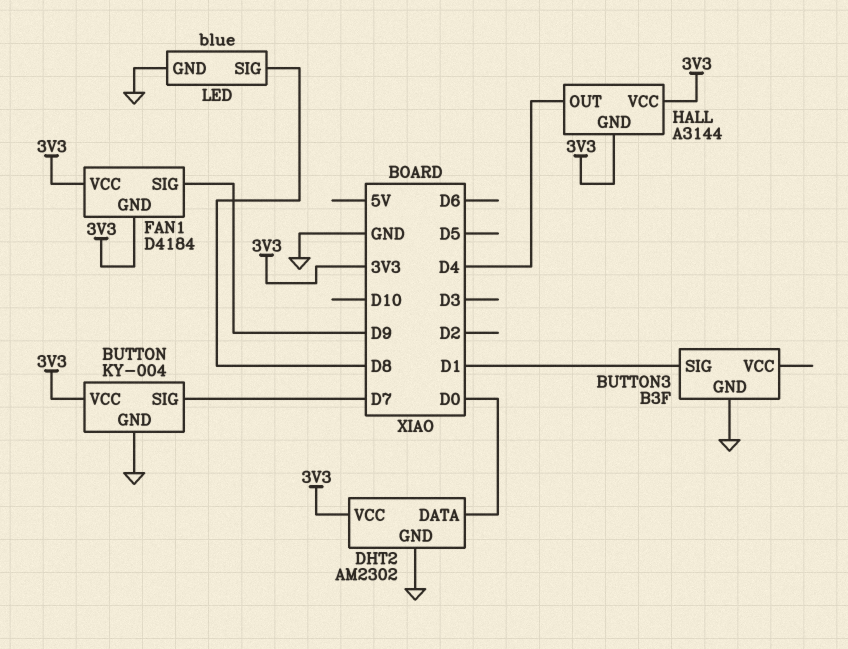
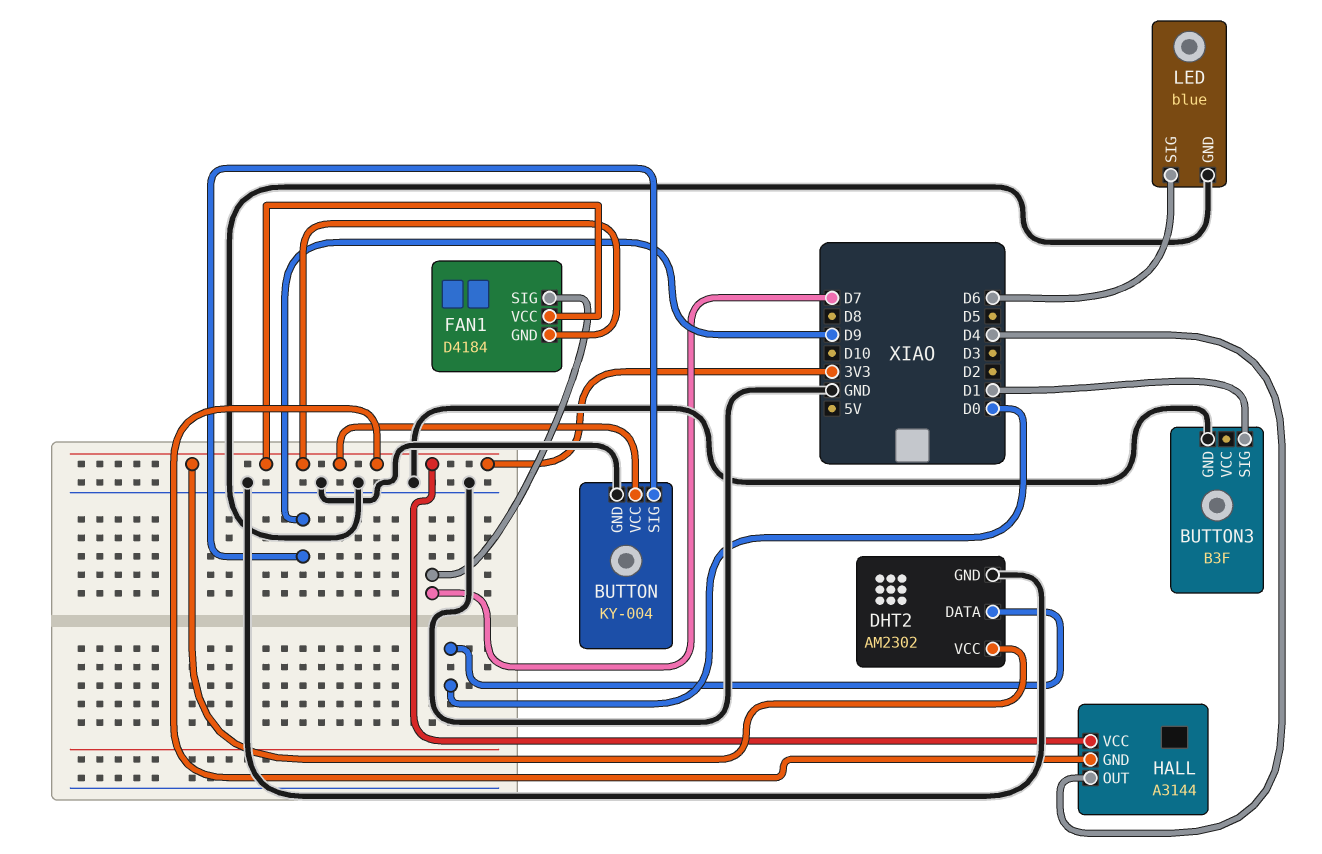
BUTTON pin SIG: D7 -> D9
FAN1 pin SIG: D9 -> D7
LED pin SIG: D8 -> D6

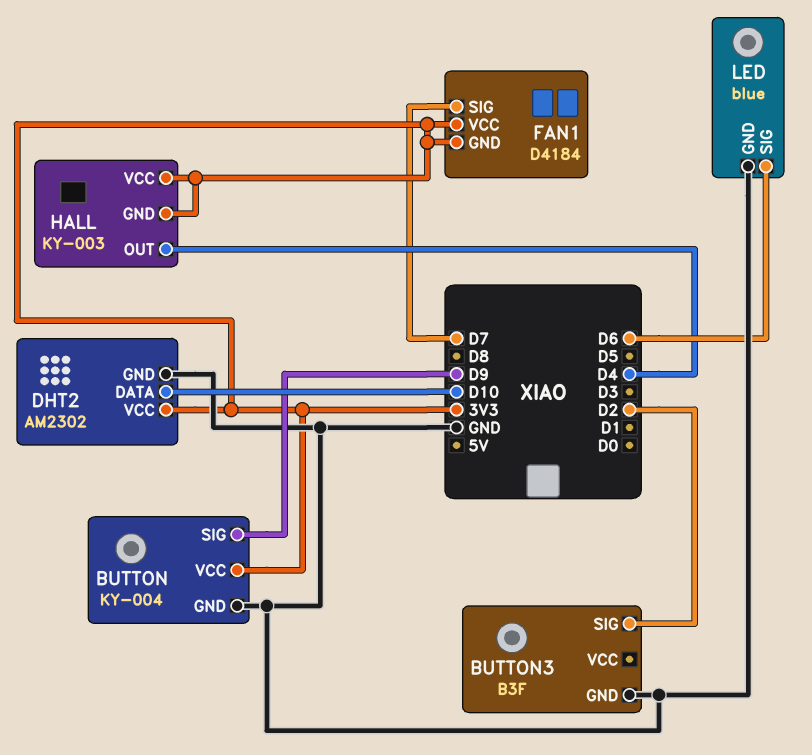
BUTTON3 pin SIG: D1 -> D2
DHT2 pin DATA: D0 -> D10
HALL: A3144 -> KY-003

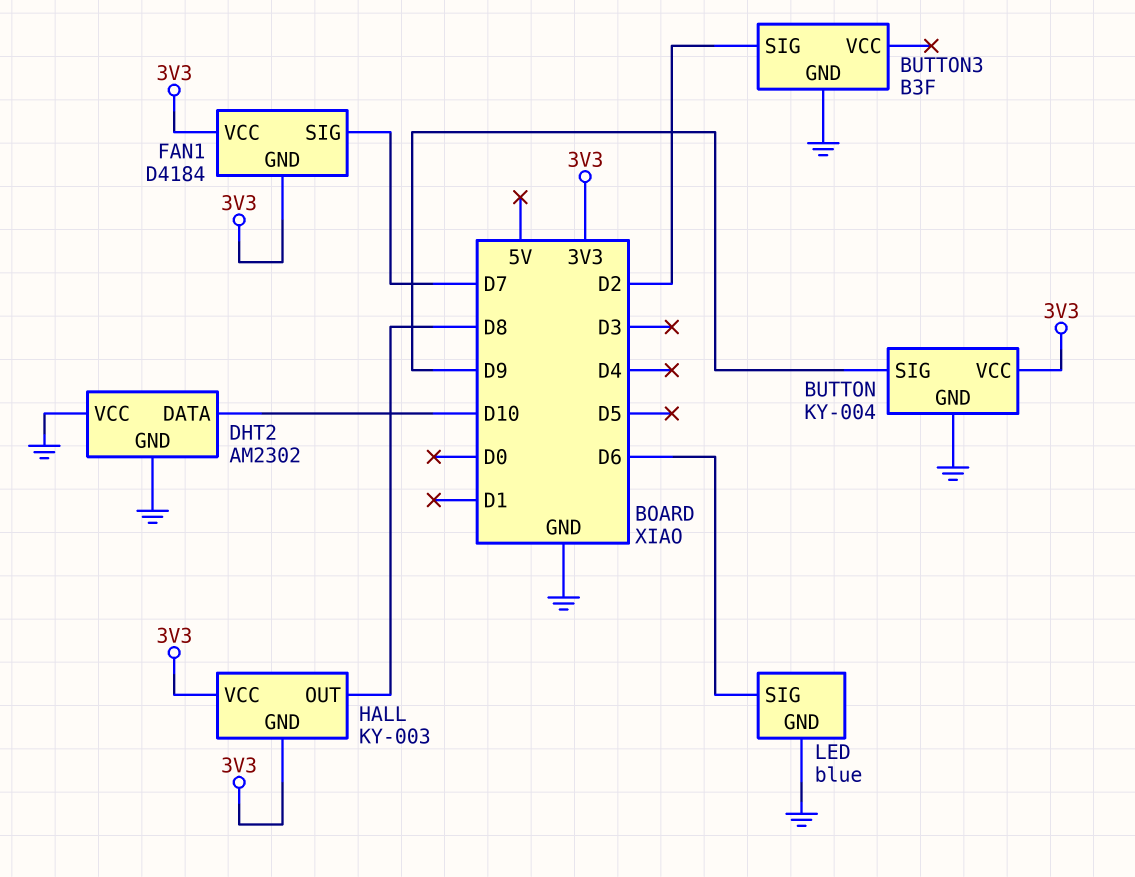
DHT2 pin VCC: 3V3 -> GND
HALL pin OUT: D4 -> D8

